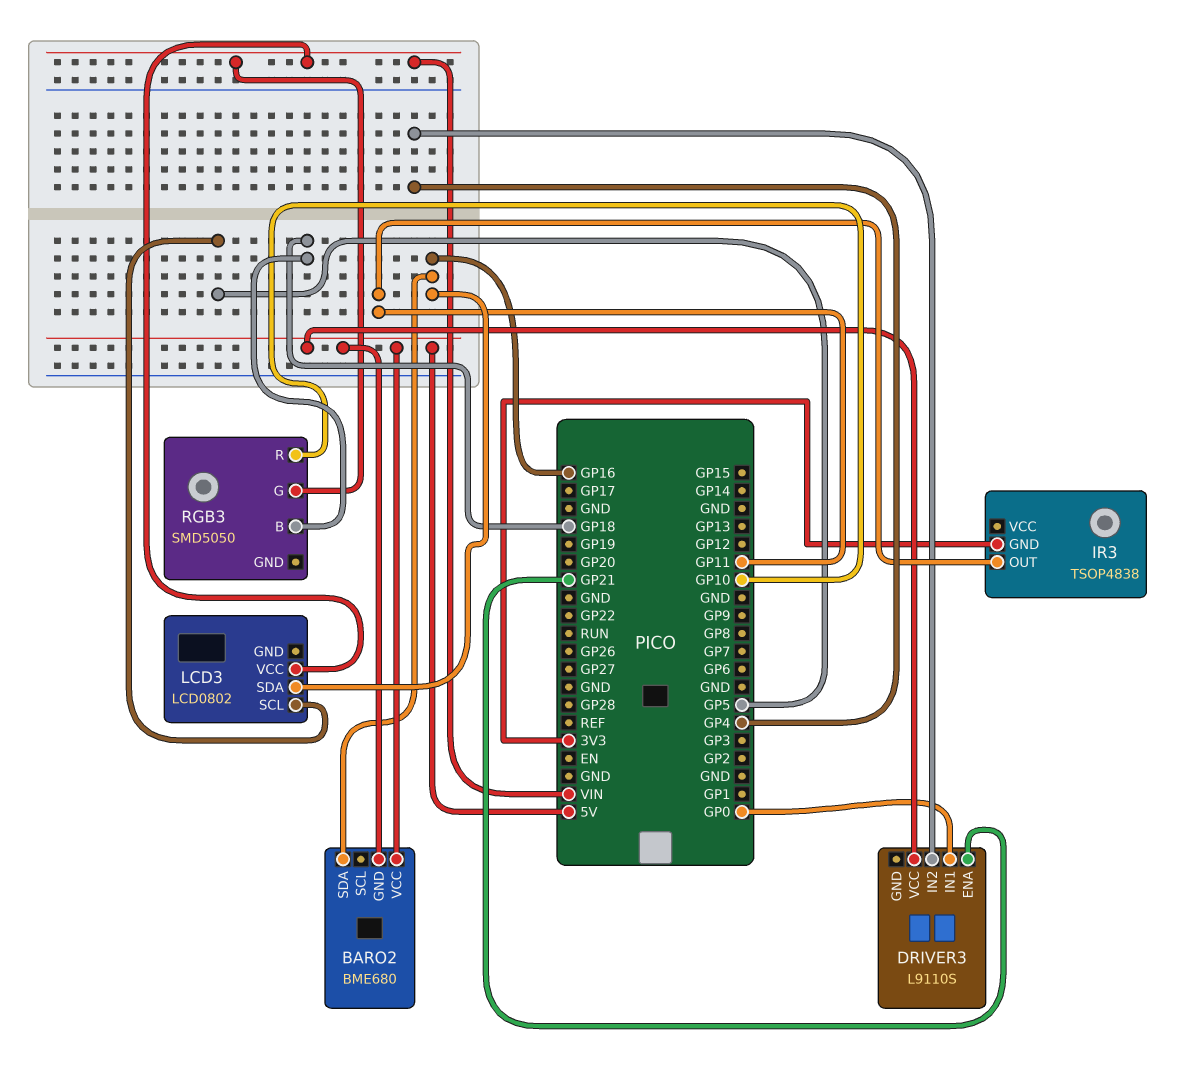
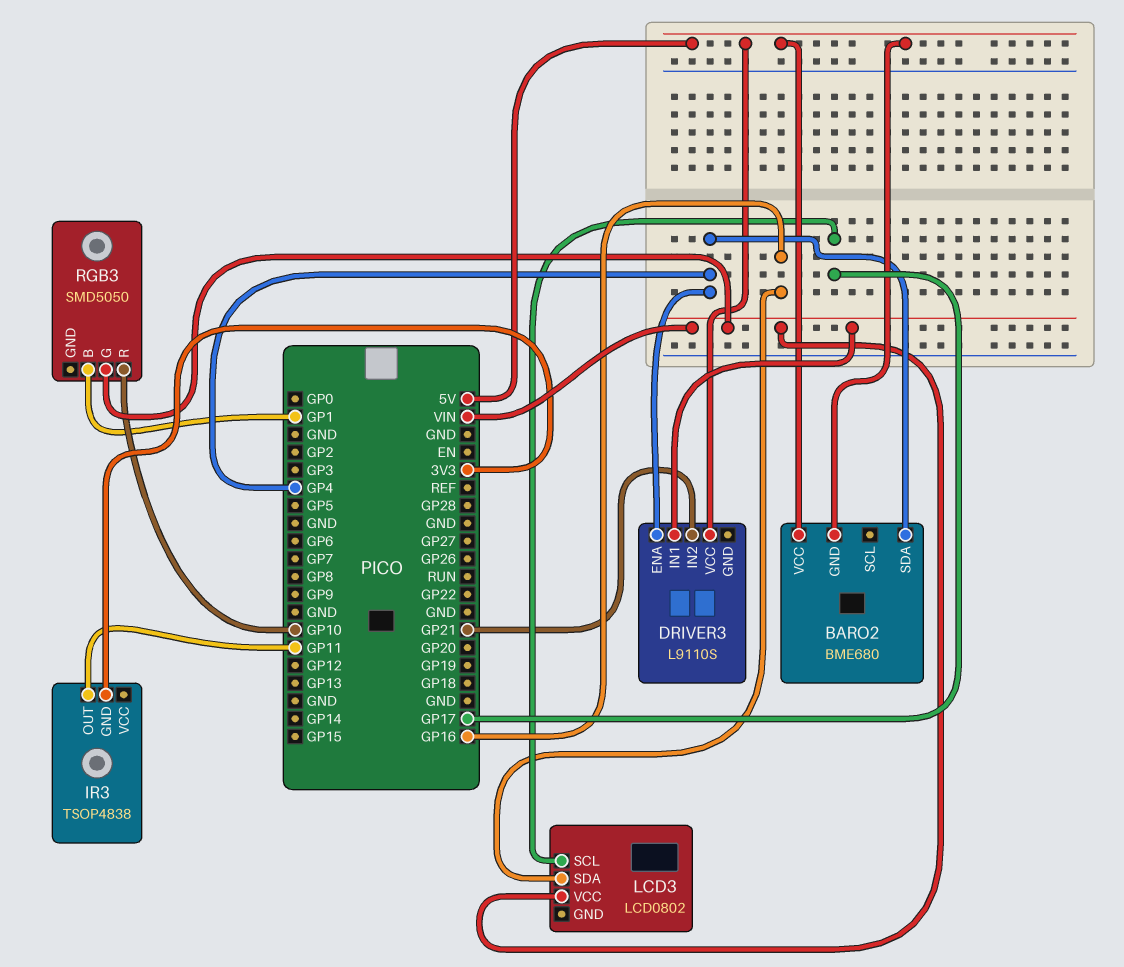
BARO2 pin SDA: GP16 -> GP4
DRIVER3 pin ENA: GP21 -> GP4
DRIVER3 pin IN1: GP0 -> VIN
DRIVER3 pin IN2: GP4 -> GP21
LCD3 pin SCL: GP5 -> GP17
RGB3 pin B: GP18 -> GP1

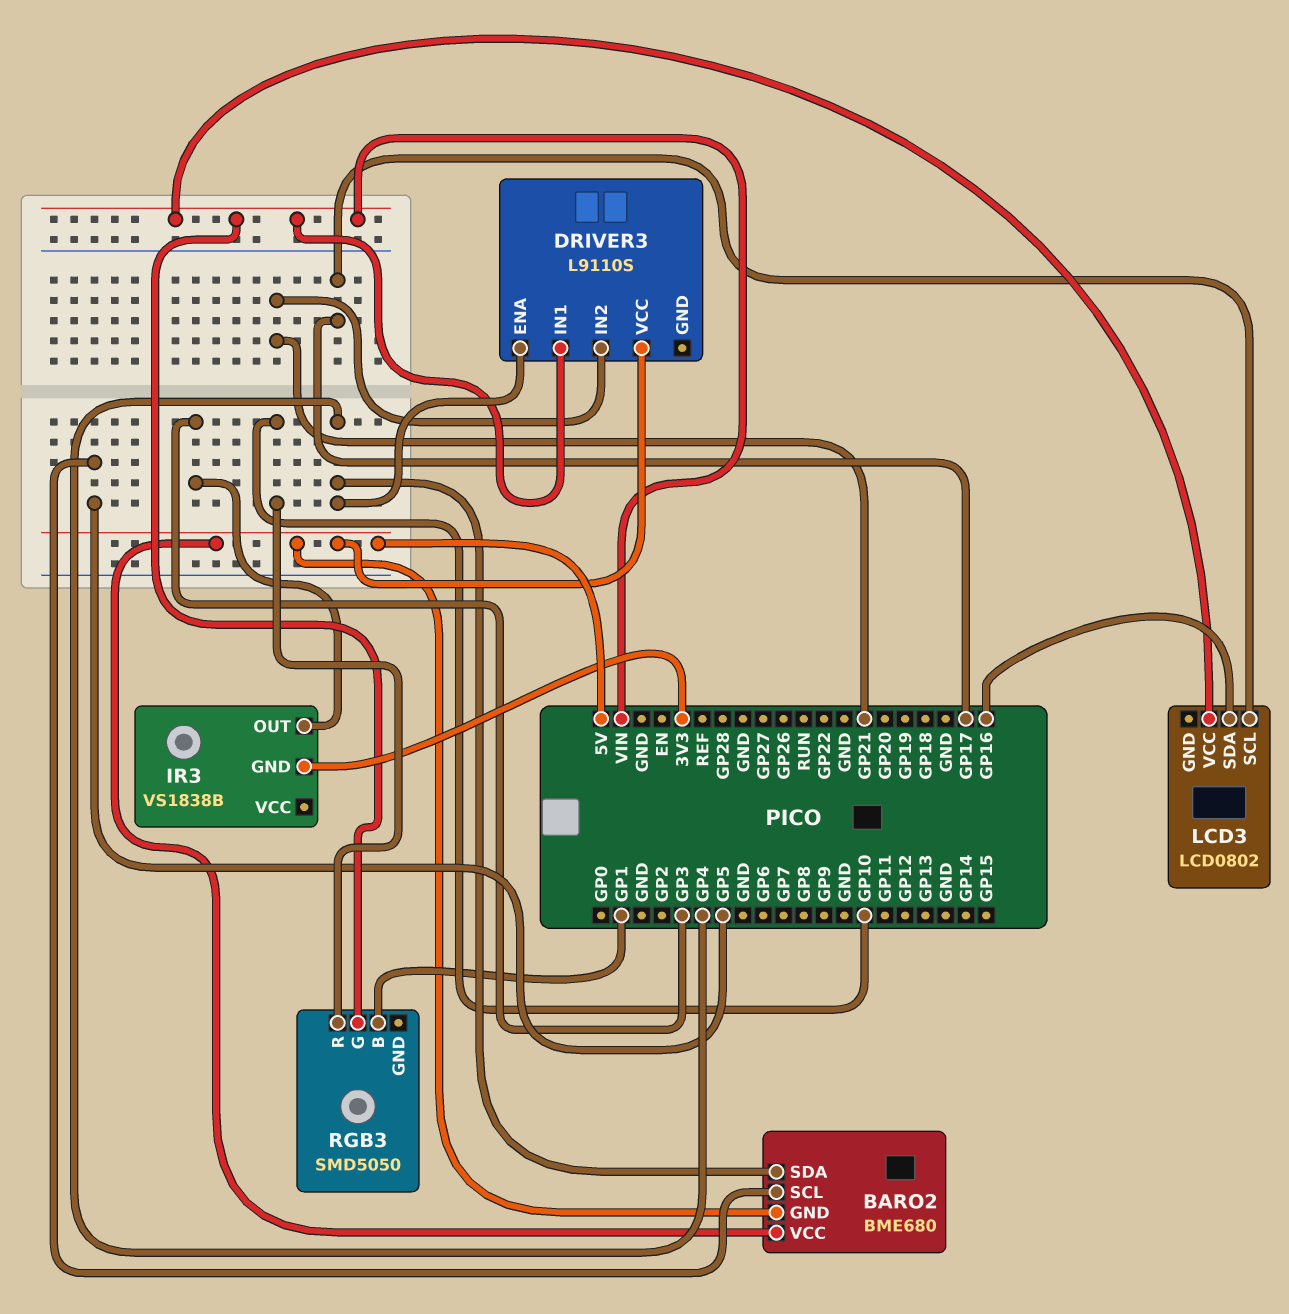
BARO2 pin SCL: none -> GP5
IR3: TSOP4838 -> VS1838B
IR3 pin OUT: GP11 -> GP3

